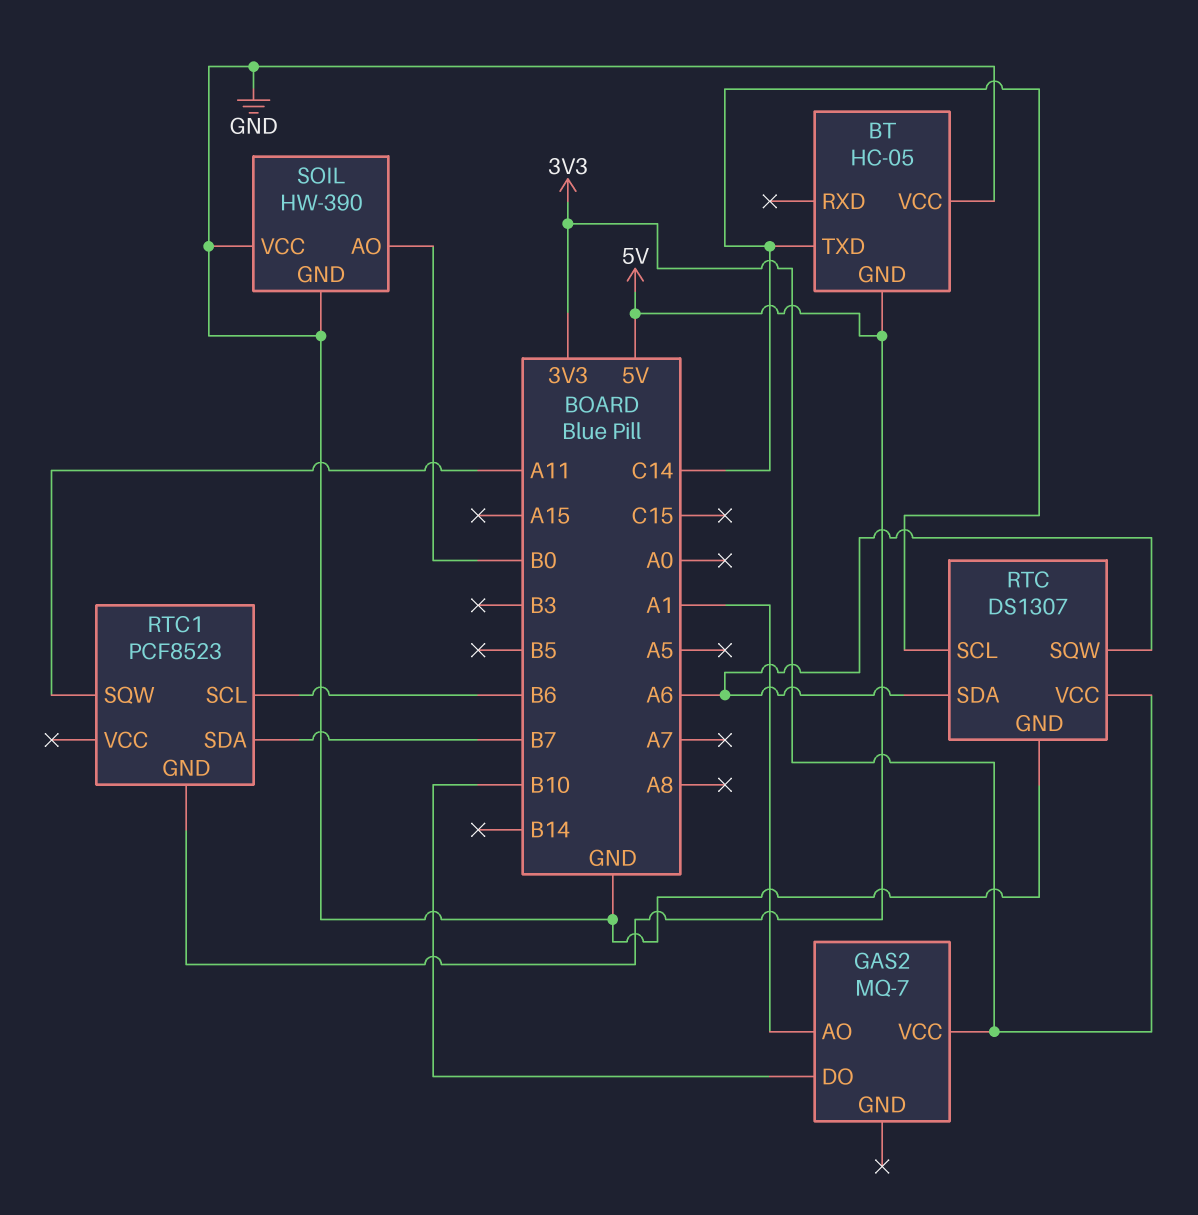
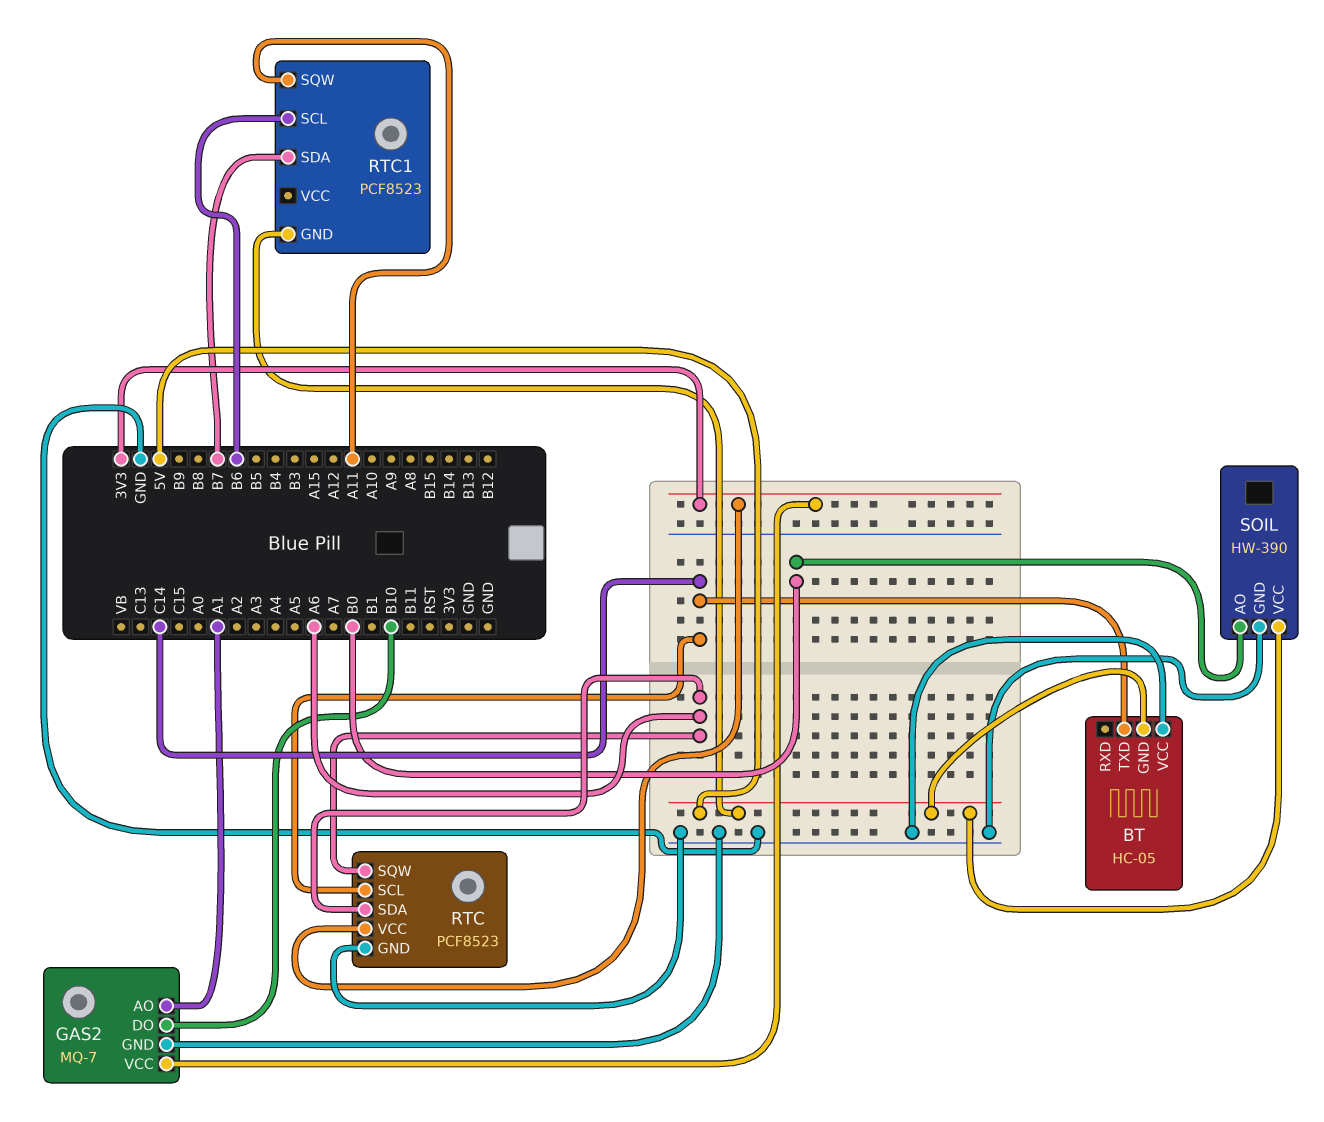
GAS2 pin GND: none -> GND
RTC: DS1307 -> PCF8523
SOIL pin VCC: GND -> 5V

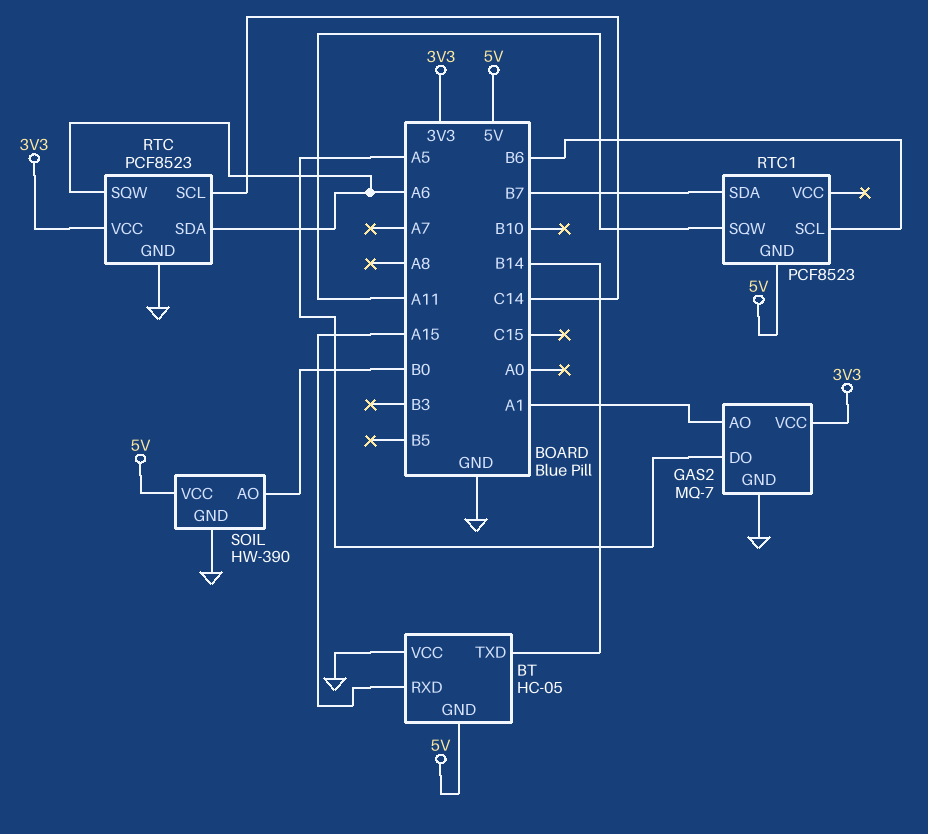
BT pin RXD: none -> A15
BT pin TXD: C14 -> B14
GAS2 pin DO: B10 -> A5

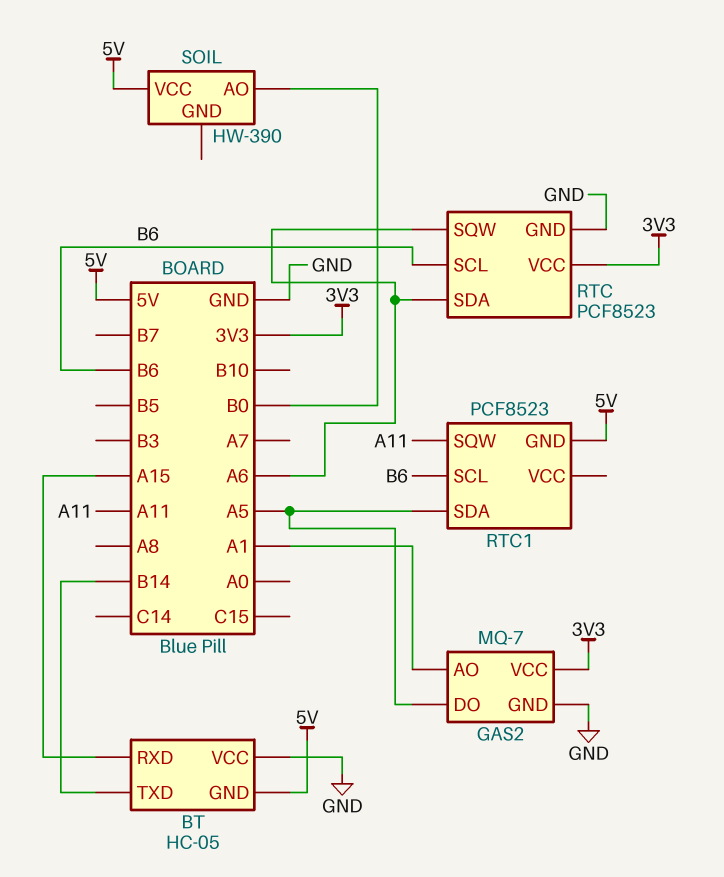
RTC pin SCL: C14 -> B6
RTC1 pin SDA: B7 -> A5
SOIL pin GND: GND -> none

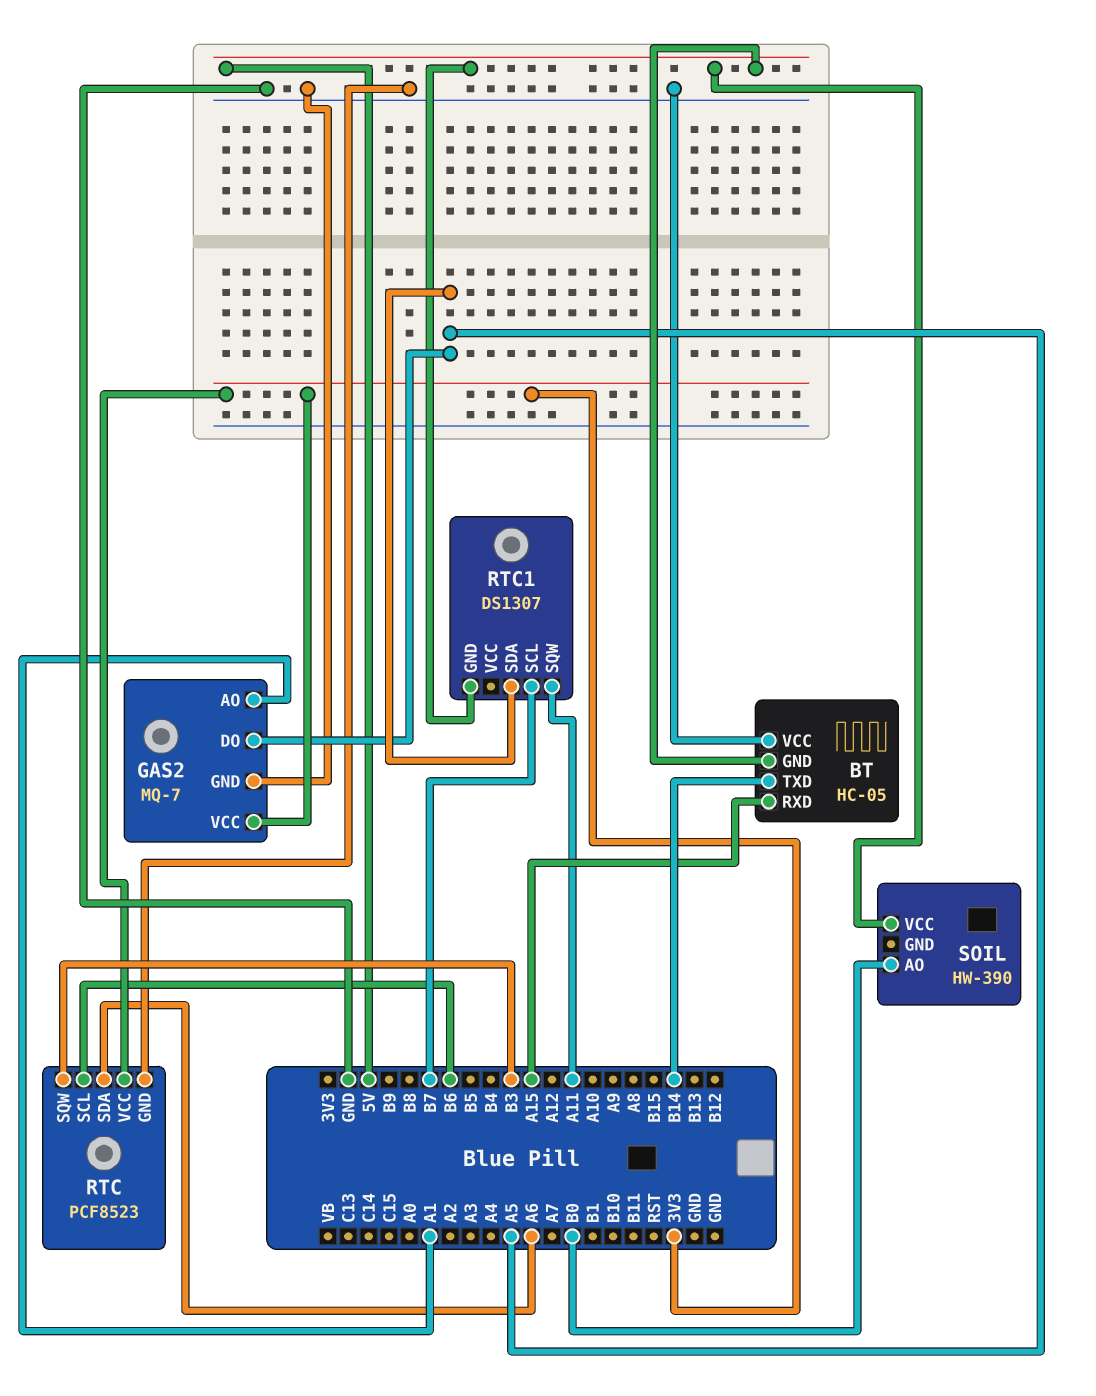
RTC pin SQW: A6 -> B3
RTC1: PCF8523 -> DS1307
RTC1 pin SCL: B6 -> B7

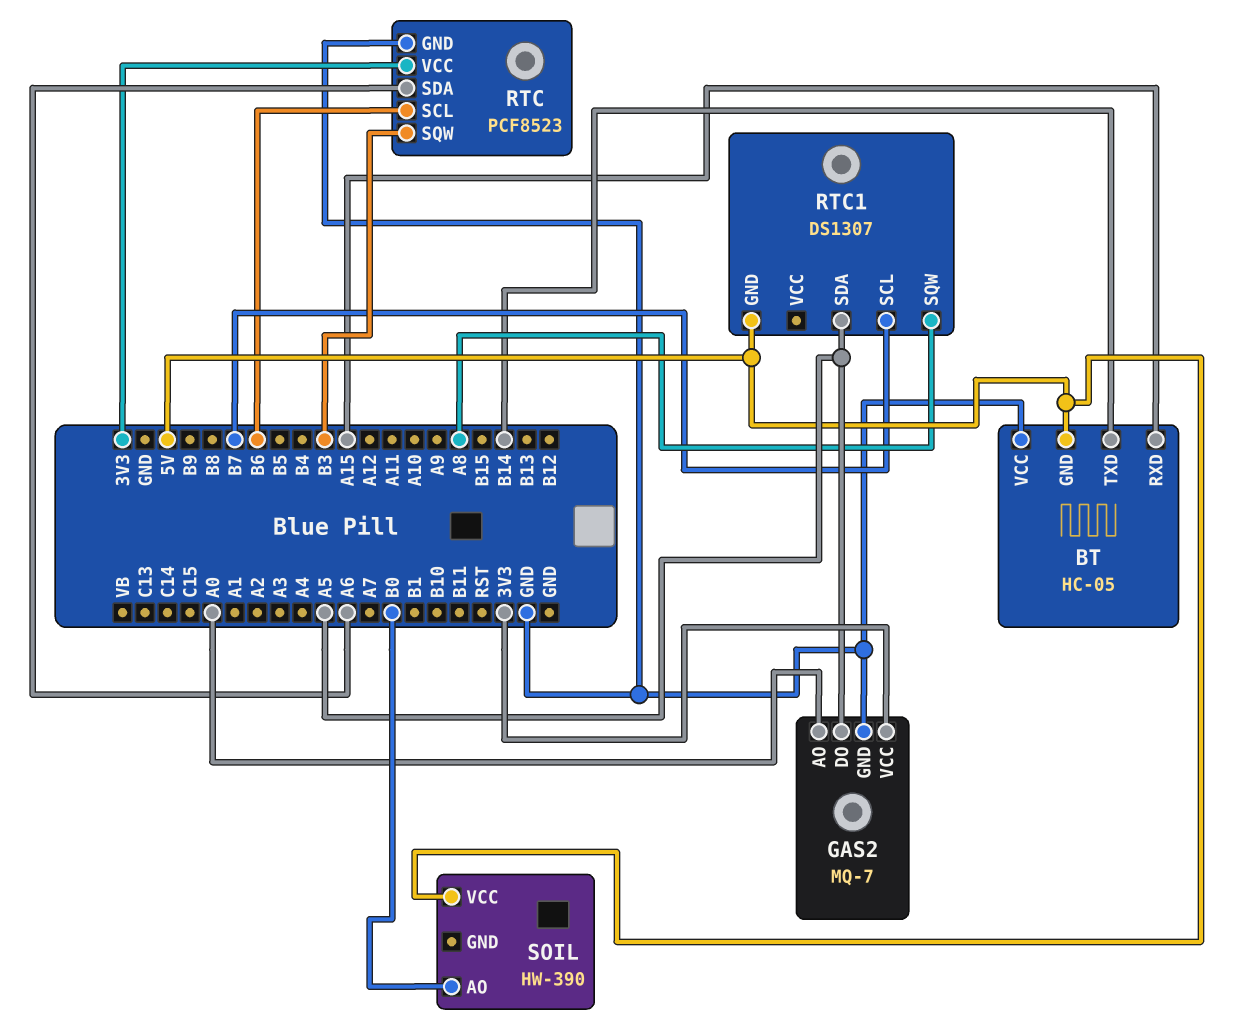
GAS2 pin AO: A1 -> A0
RTC1 pin SQW: A11 -> A8

